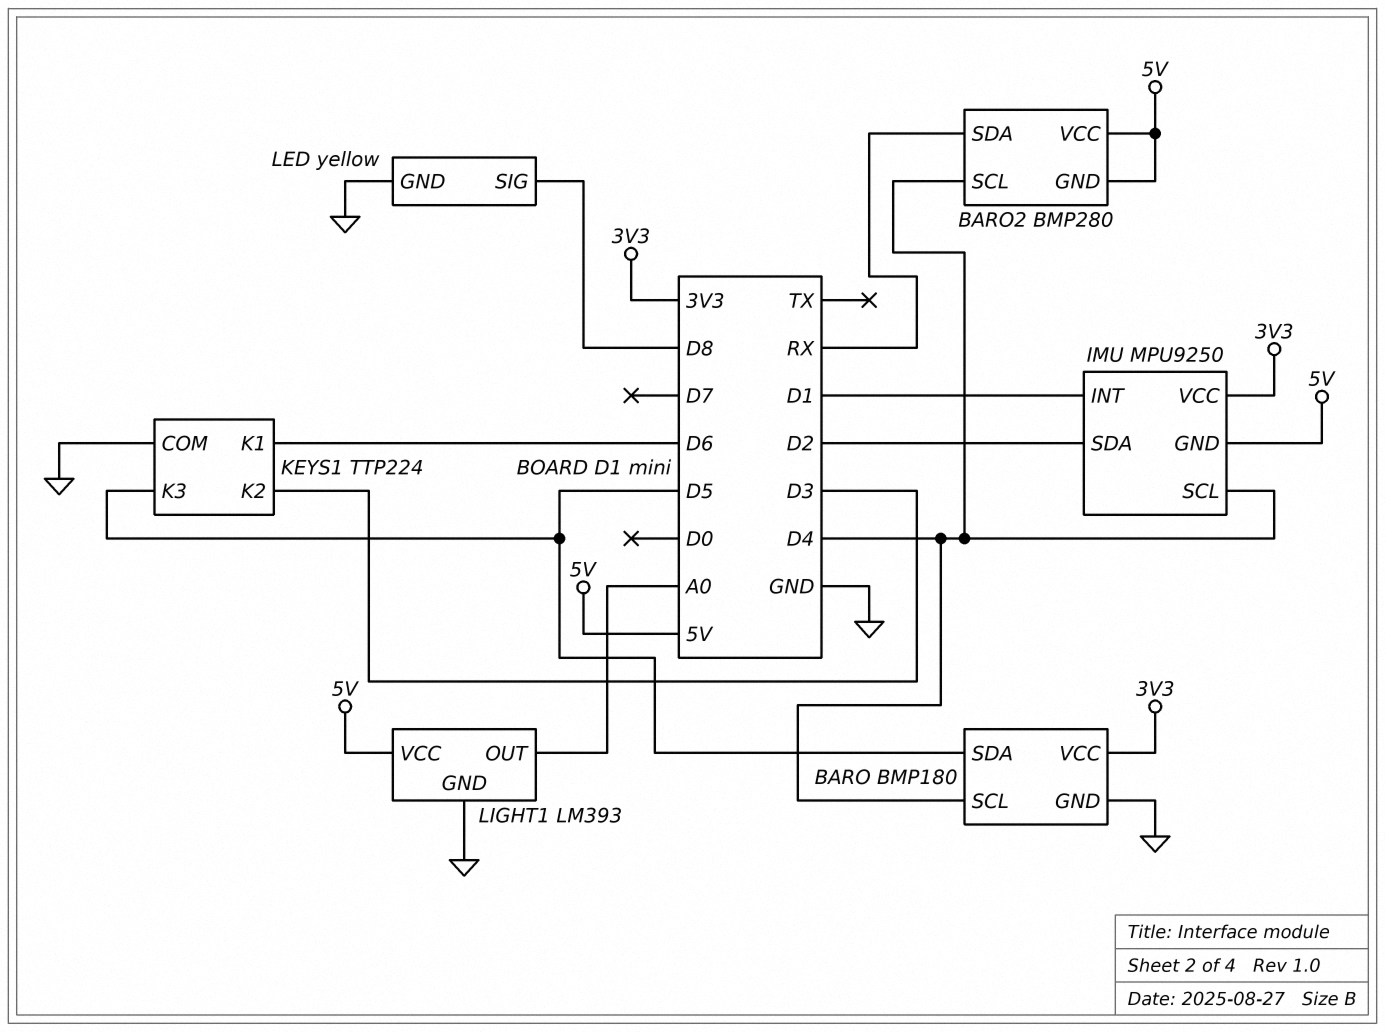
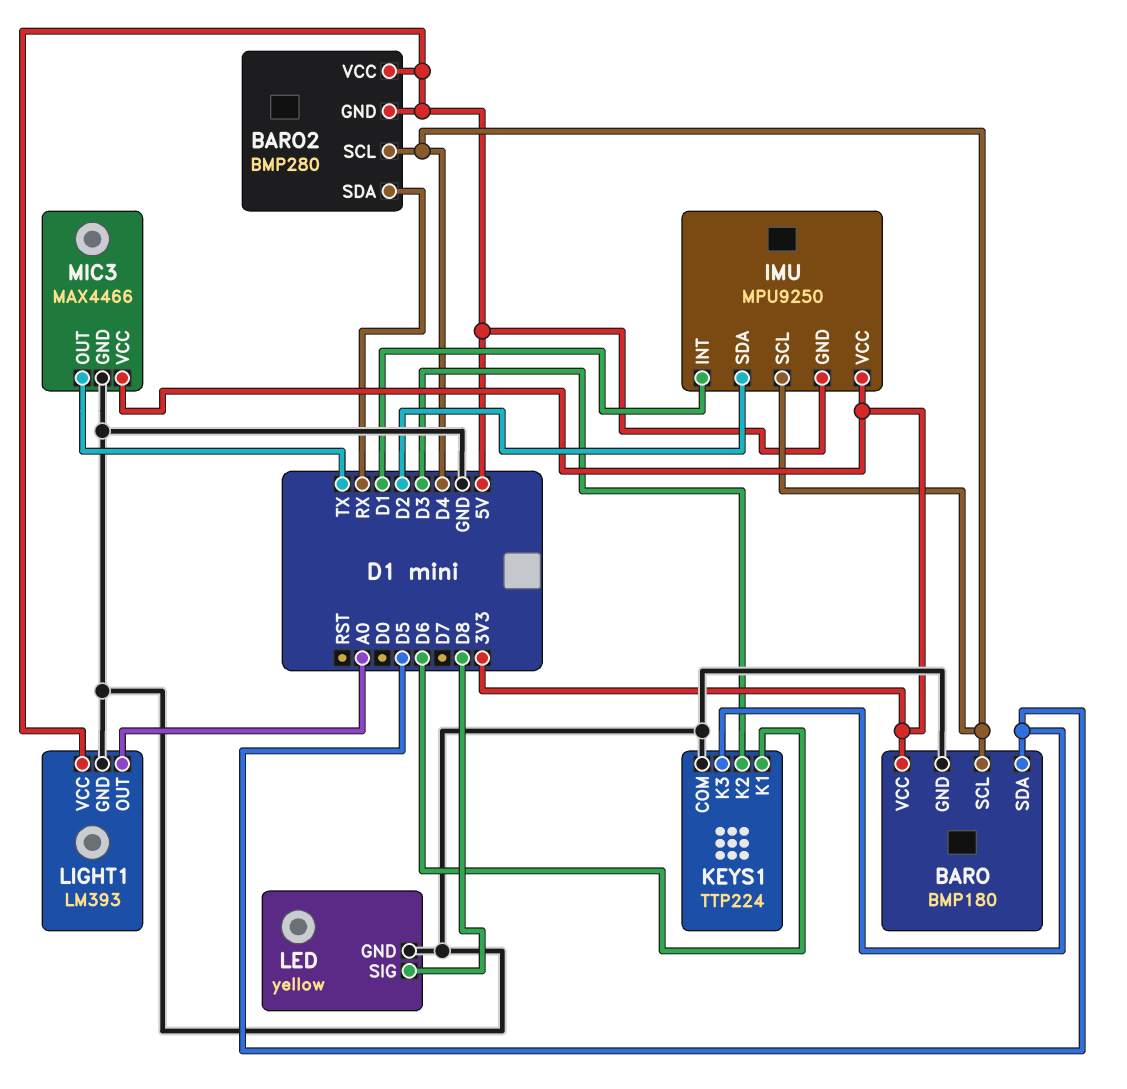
MIC3: none -> MAX4466
MIC3 pin GND: none -> GND
MIC3 pin OUT: none -> TX
MIC3 pin VCC: none -> 3V3

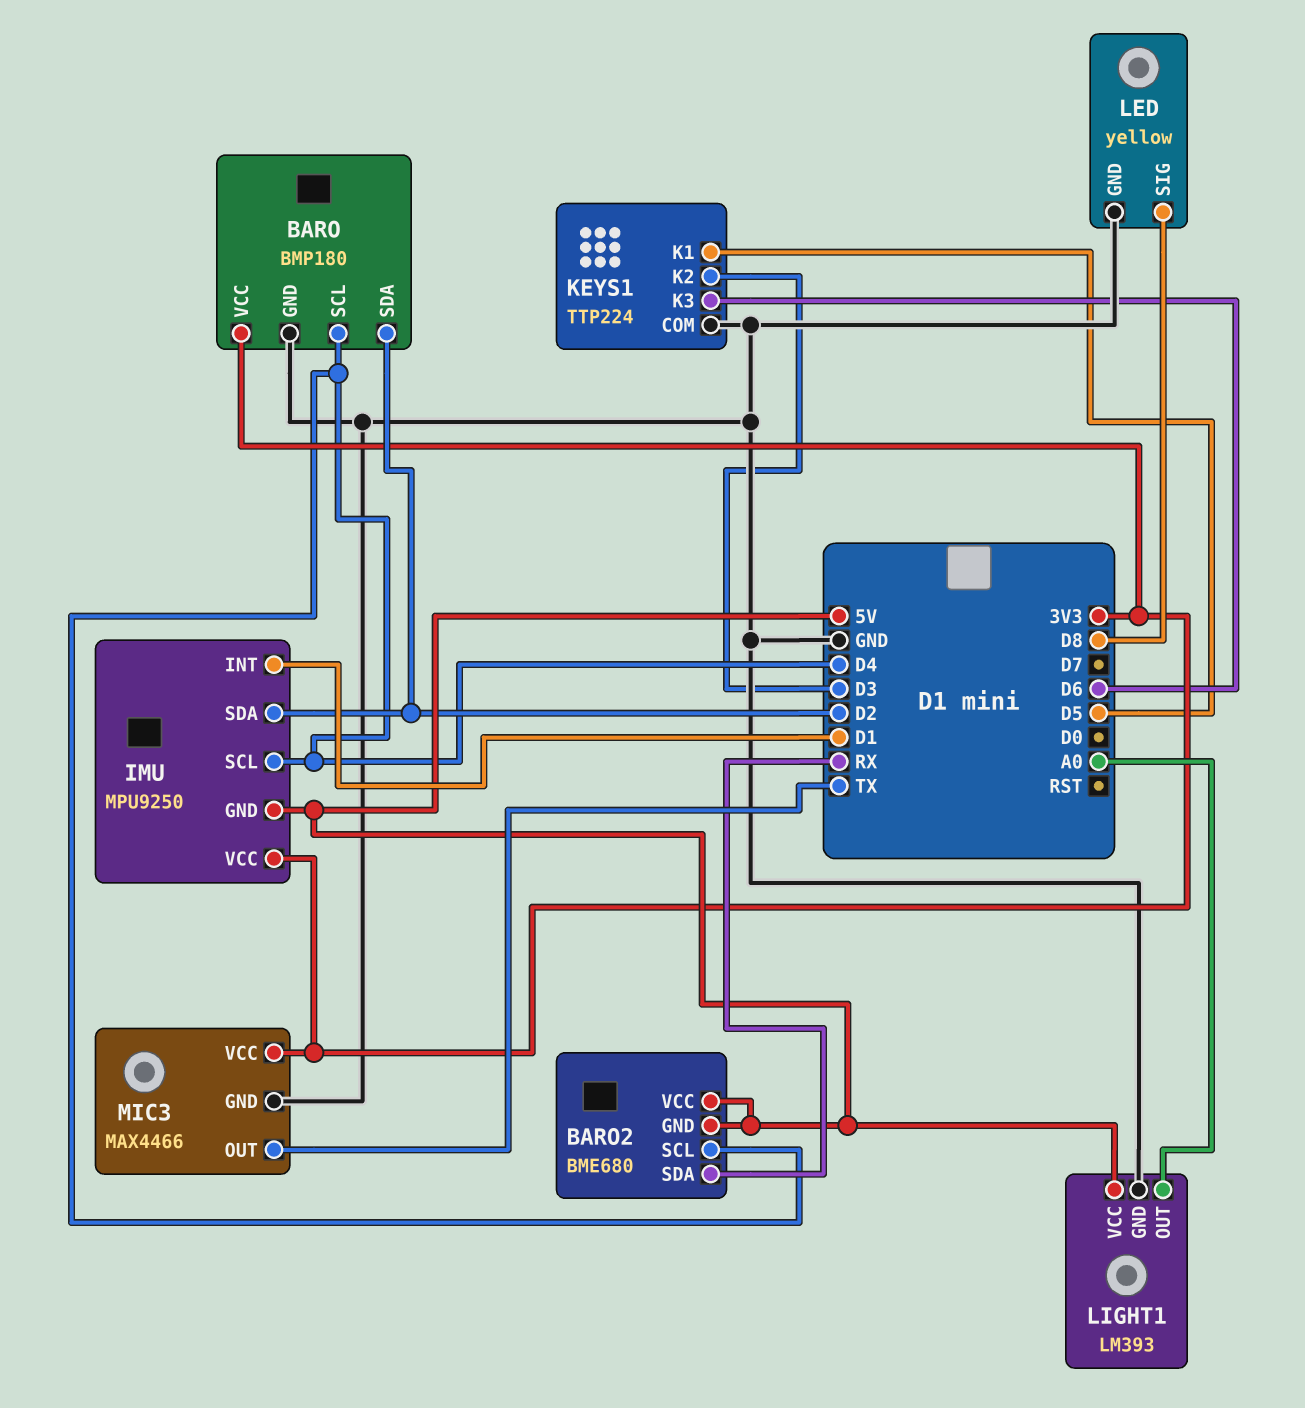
BARO pin SDA: D5 -> D2
BARO2: BMP280 -> BME680
KEYS1 pin K1: D6 -> D5
KEYS1 pin K3: D5 -> D6

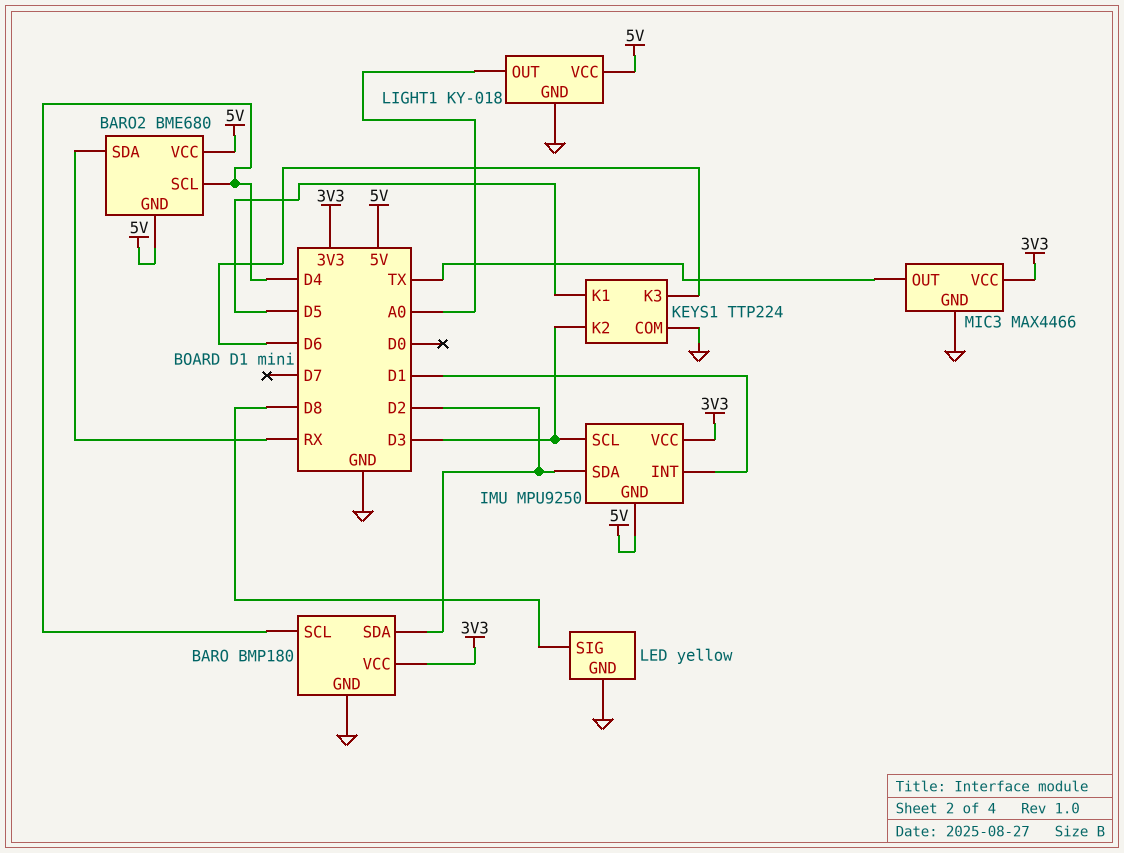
IMU pin SCL: D4 -> D3
LIGHT1: LM393 -> KY-018

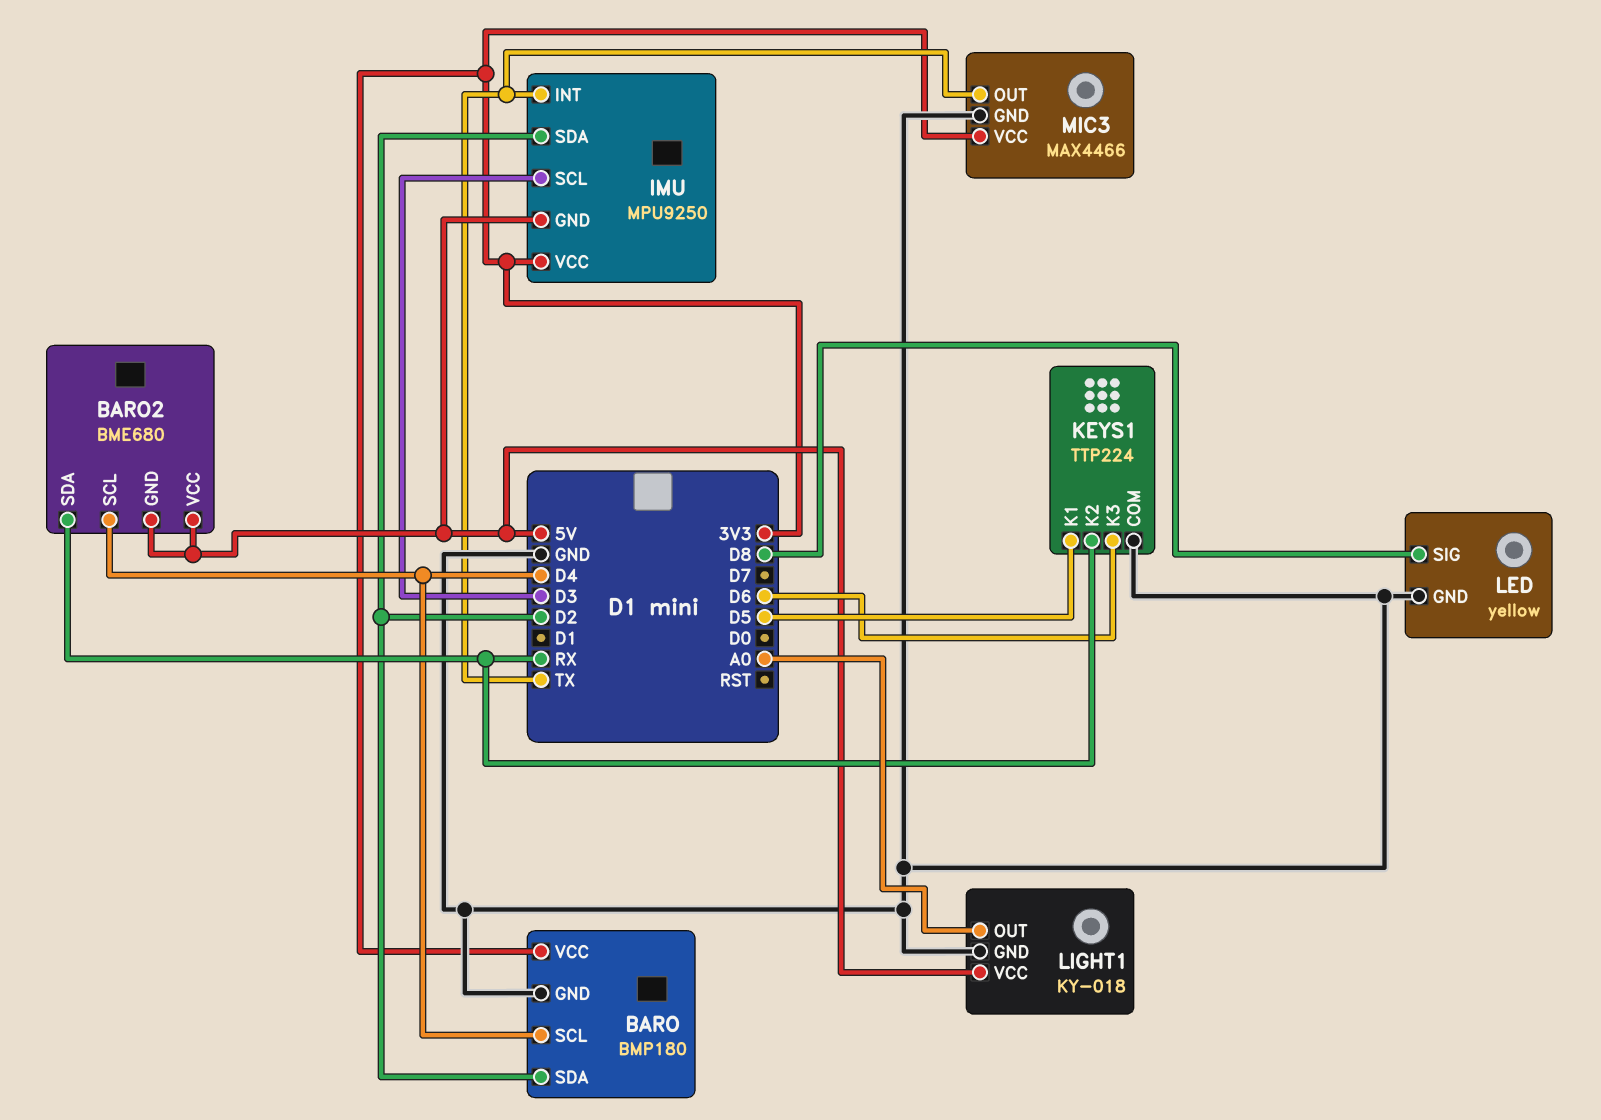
IMU pin INT: D1 -> TX
KEYS1 pin K2: D3 -> RX

